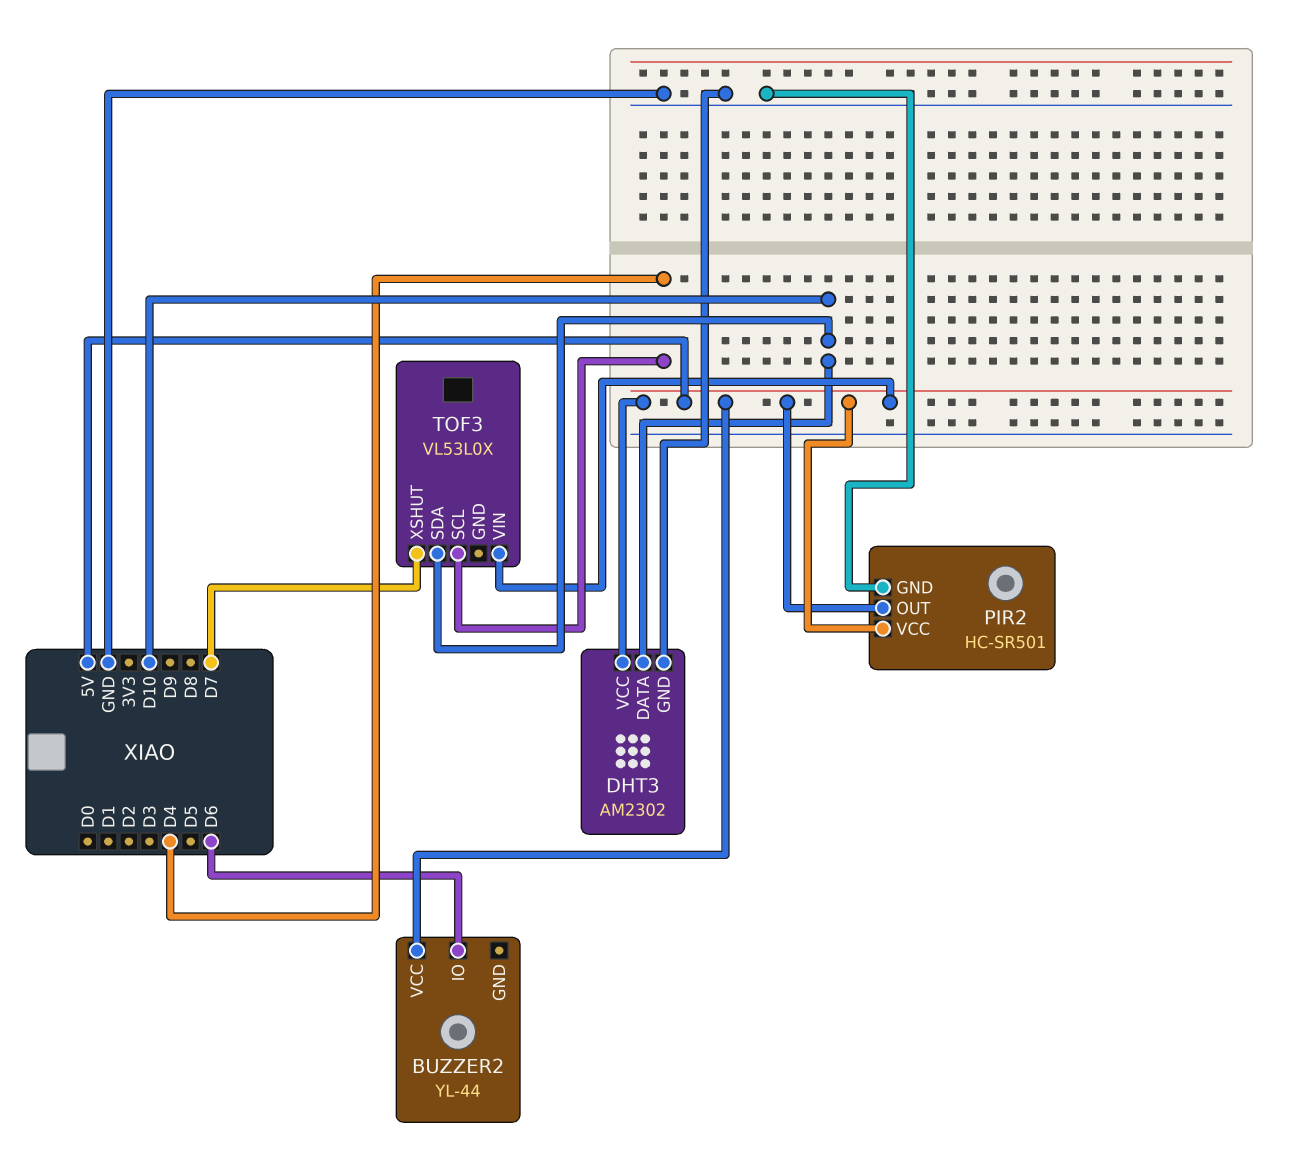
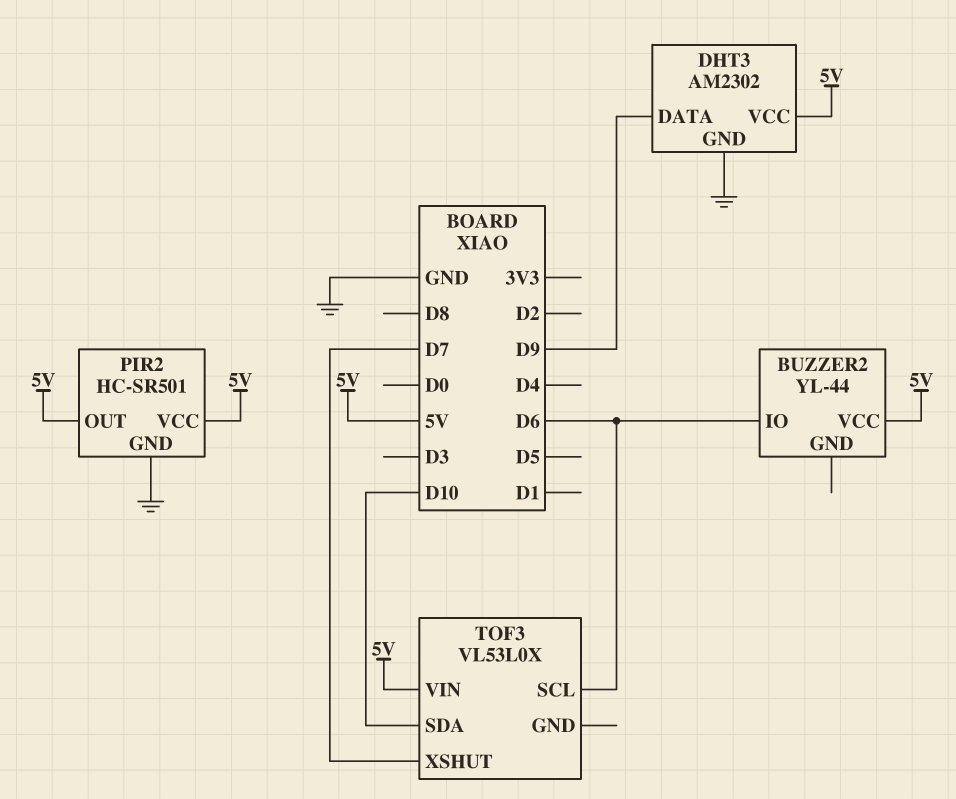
DHT3 pin DATA: D10 -> D9
TOF3 pin SCL: D4 -> D6

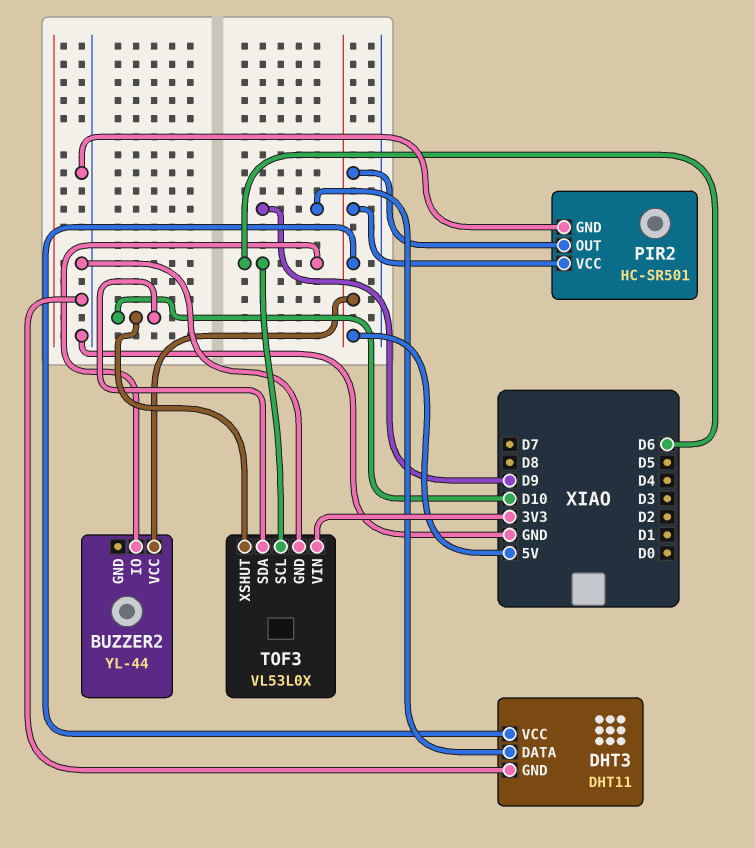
DHT3: AM2302 -> DHT11
TOF3 pin GND: none -> GND
TOF3 pin VIN: 5V -> 3V3
TOF3 pin XSHUT: D7 -> D10

